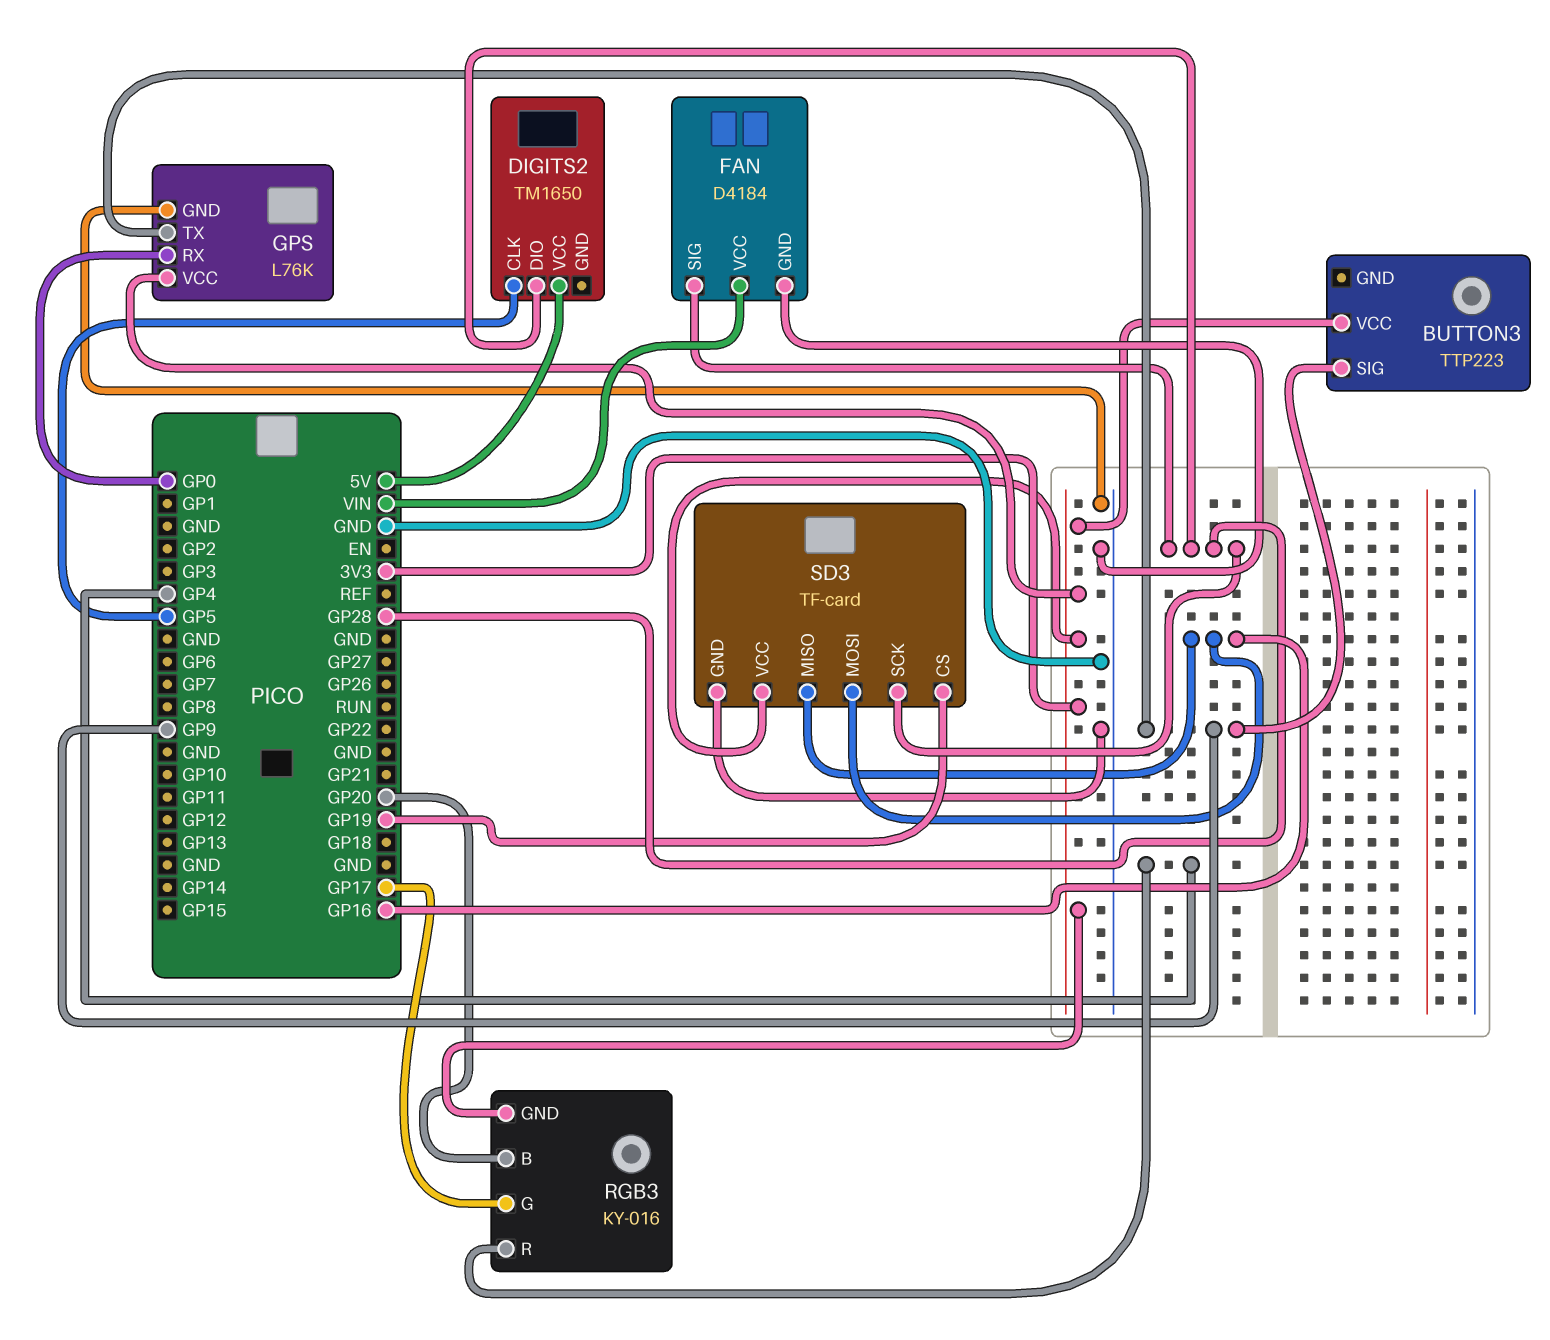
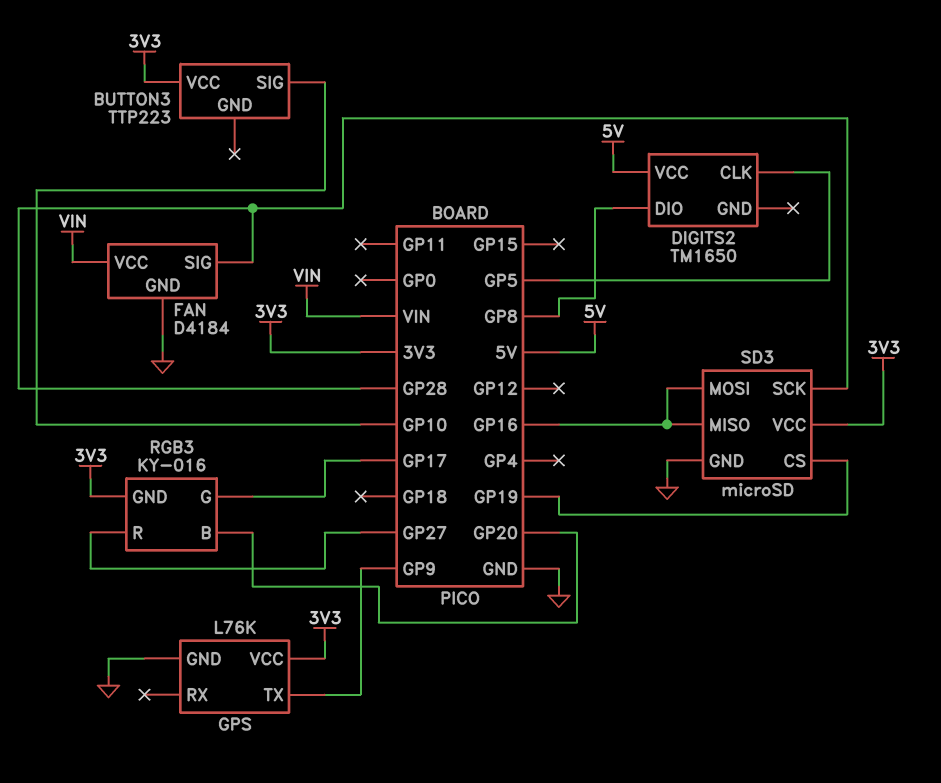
BUTTON3 pin SIG: GP9 -> GP10
DIGITS2 pin DIO: GP28 -> GP8
GPS pin RX: GP0 -> none
RGB3 pin R: GP4 -> GP27
SD3: TF-card -> microSD

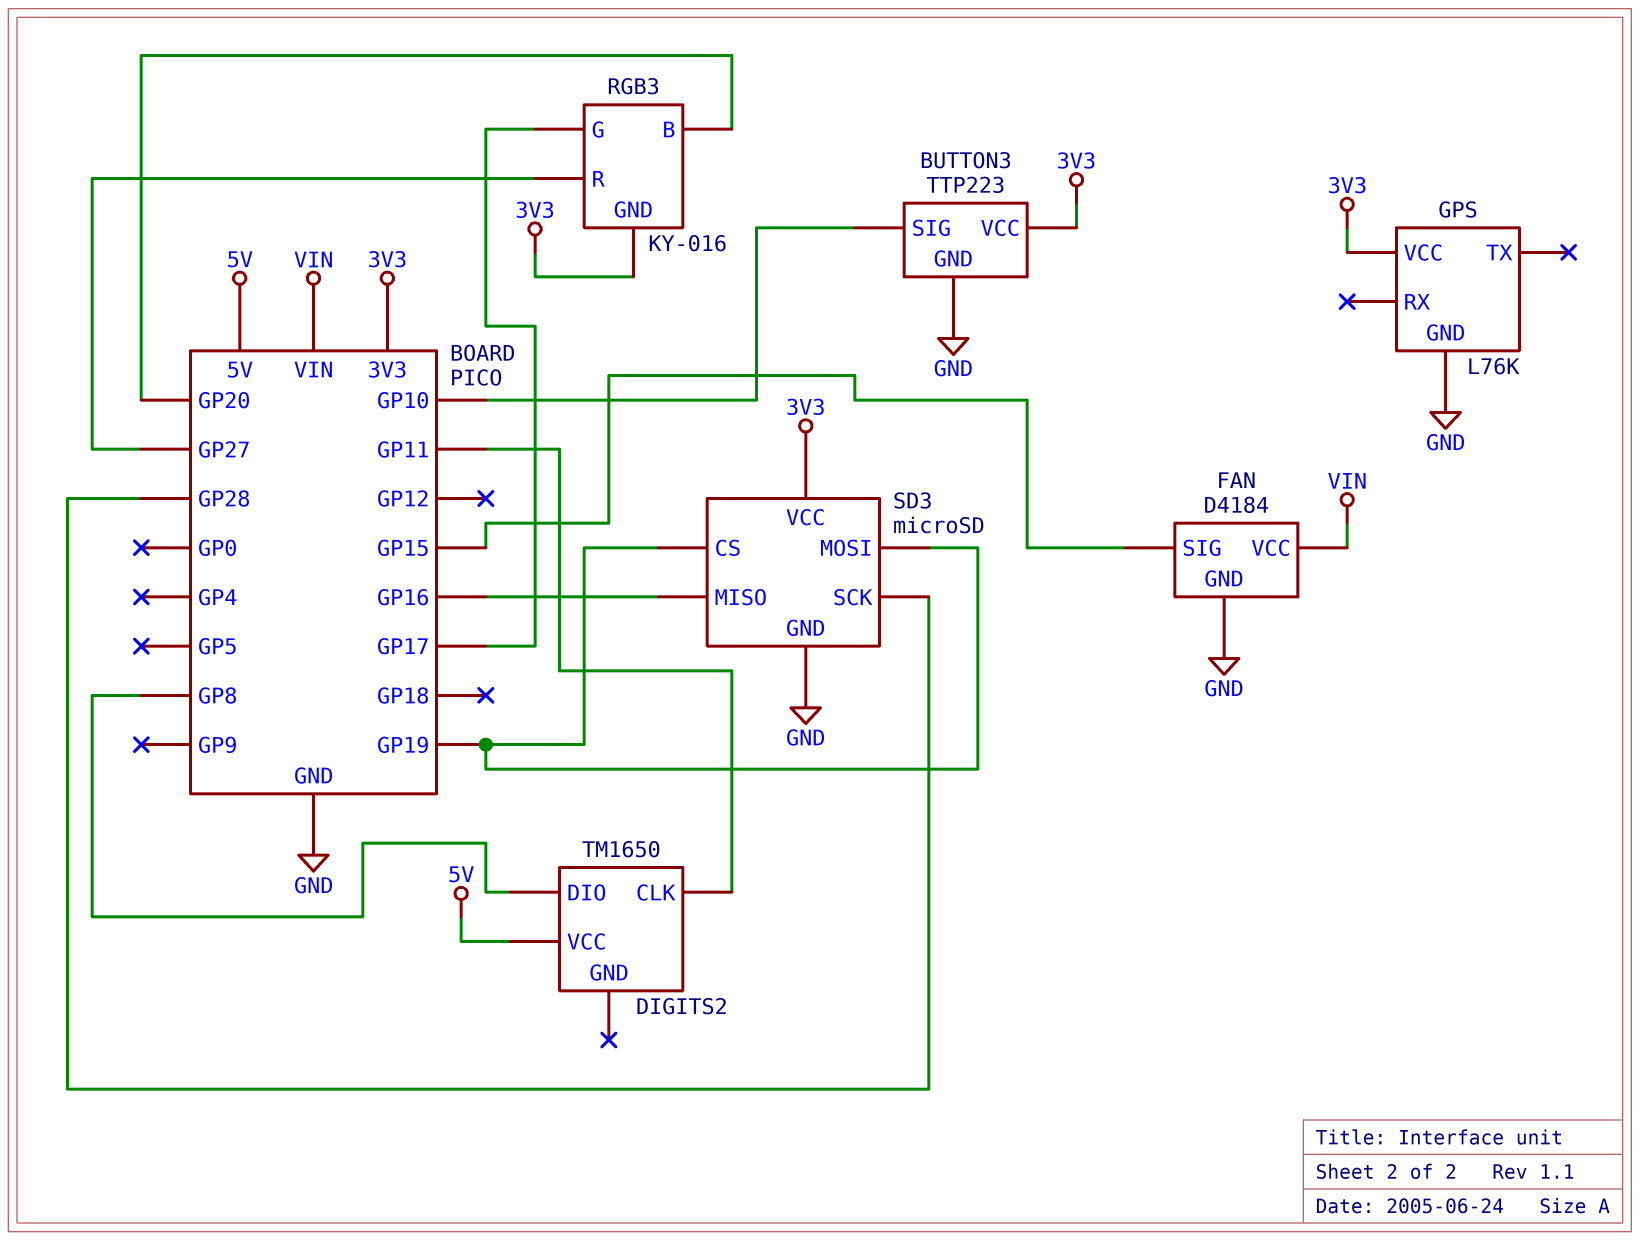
BUTTON3 pin GND: none -> GND
DIGITS2 pin CLK: GP5 -> GP11
FAN pin SIG: GP28 -> GP15
GPS pin TX: GP9 -> none
SD3 pin MOSI: GP16 -> GP19

